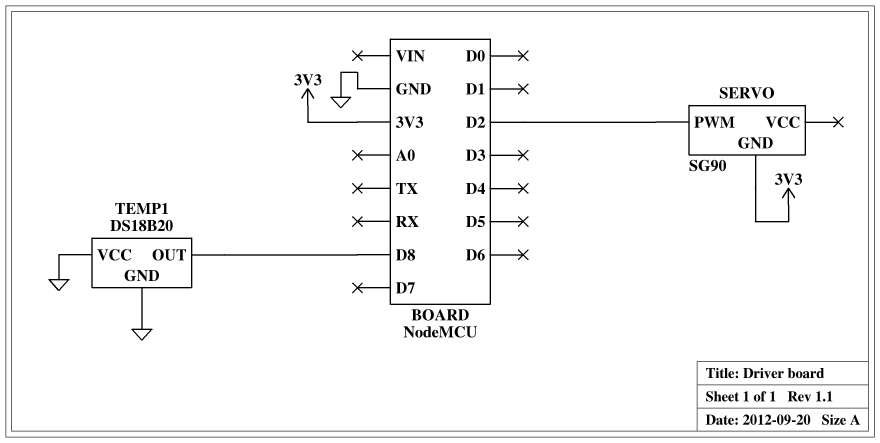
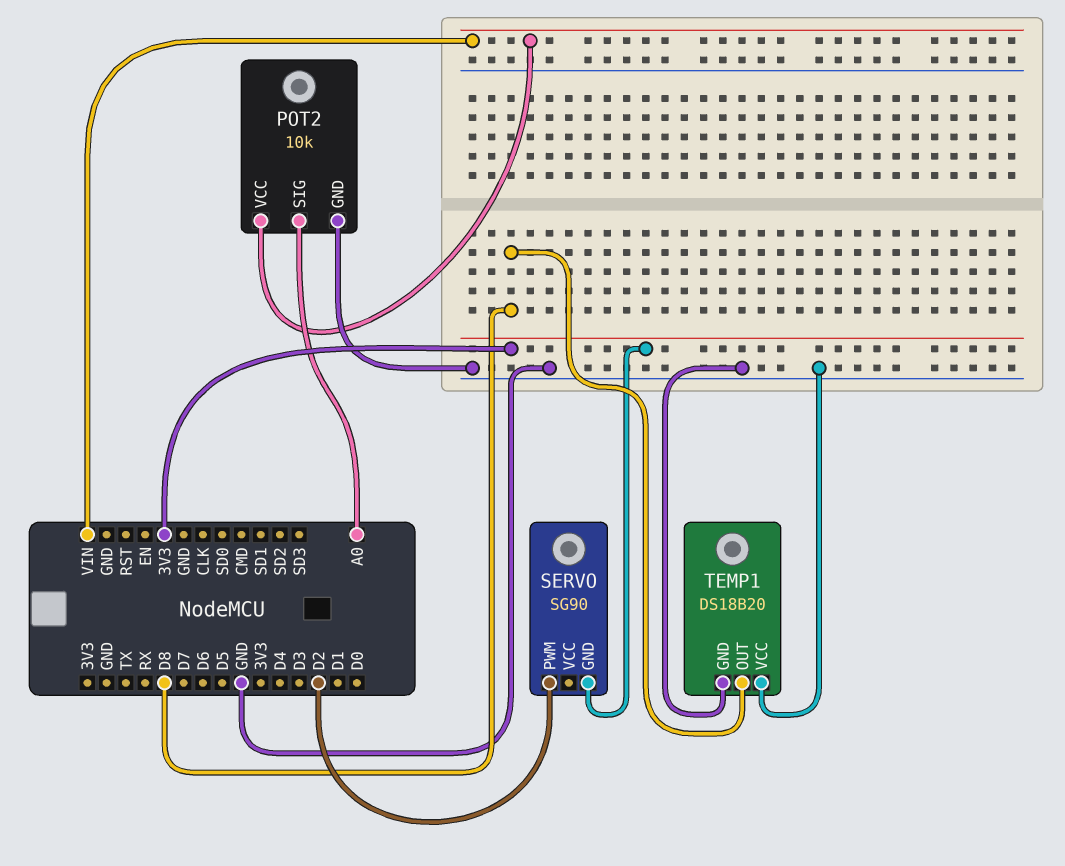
POT2: none -> 10k
POT2 pin GND: none -> GND
POT2 pin SIG: none -> A0
POT2 pin VCC: none -> VIN

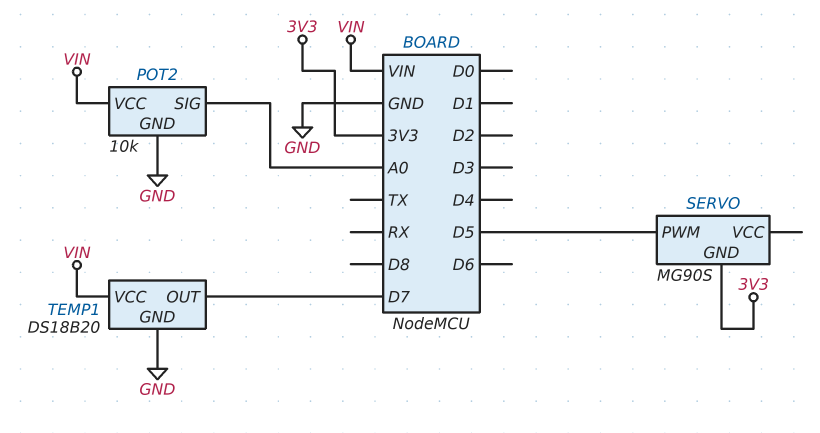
SERVO: SG90 -> MG90S
SERVO pin PWM: D2 -> D5
TEMP1 pin OUT: D8 -> D7
TEMP1 pin VCC: GND -> VIN

